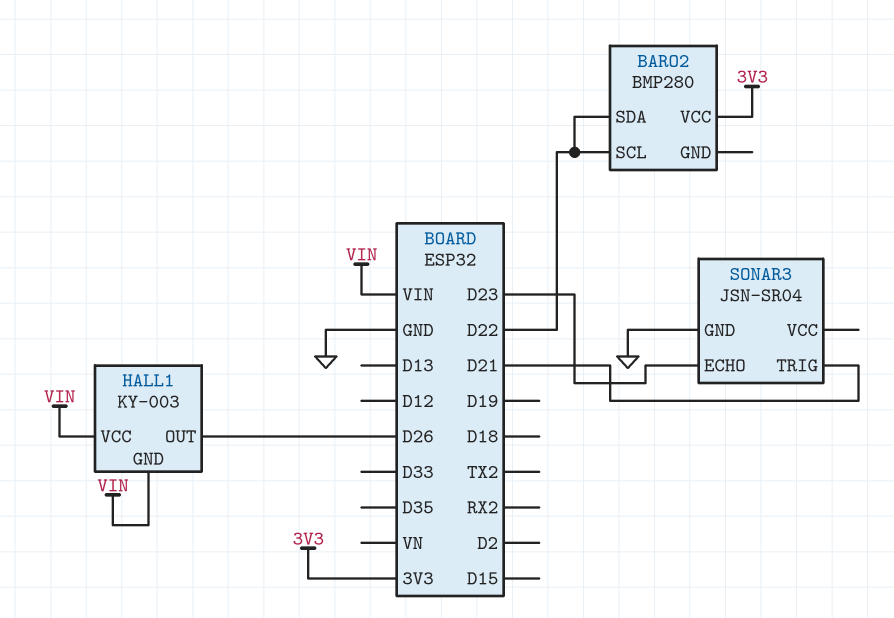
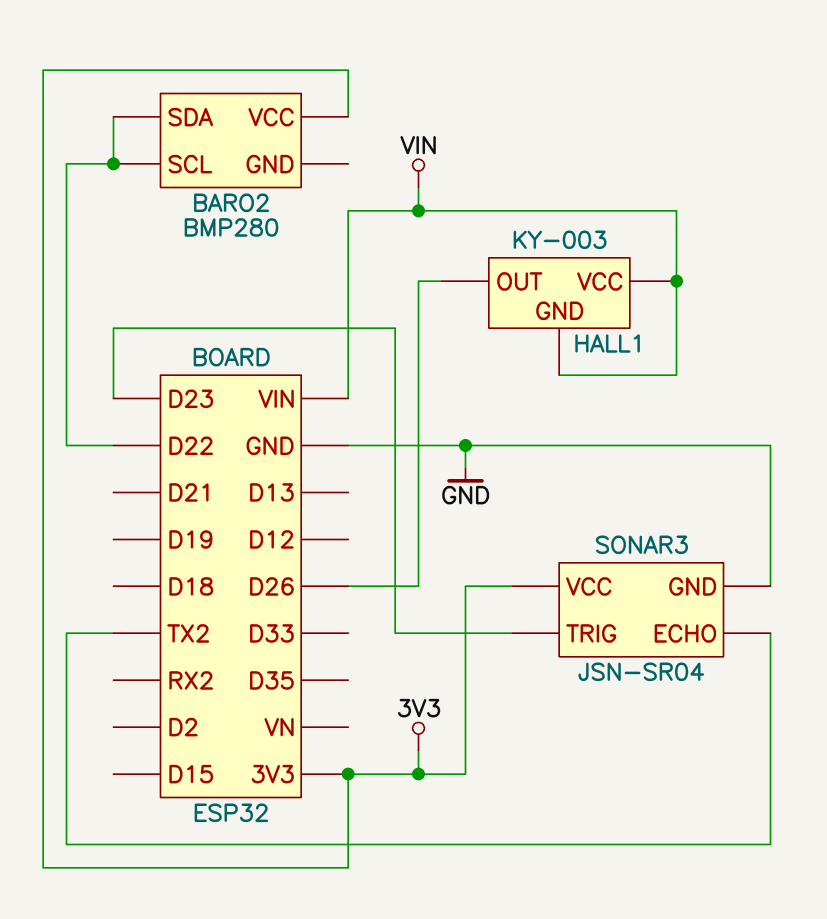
SONAR3 pin ECHO: D23 -> TX2
SONAR3 pin TRIG: D21 -> D23
SONAR3 pin VCC: none -> 3V3

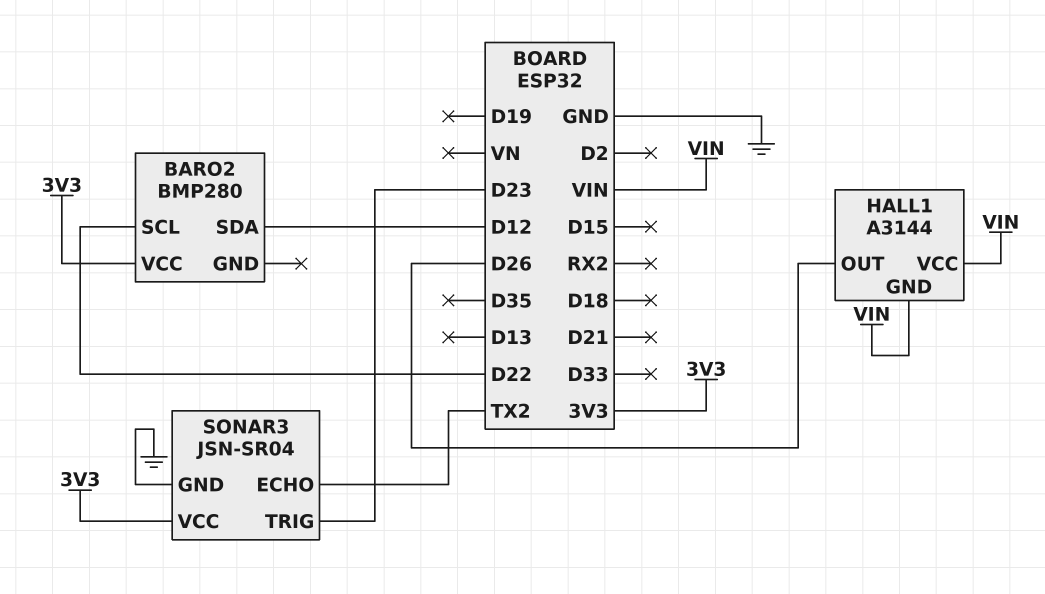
BARO2 pin SDA: D22 -> D12
HALL1: KY-003 -> A3144

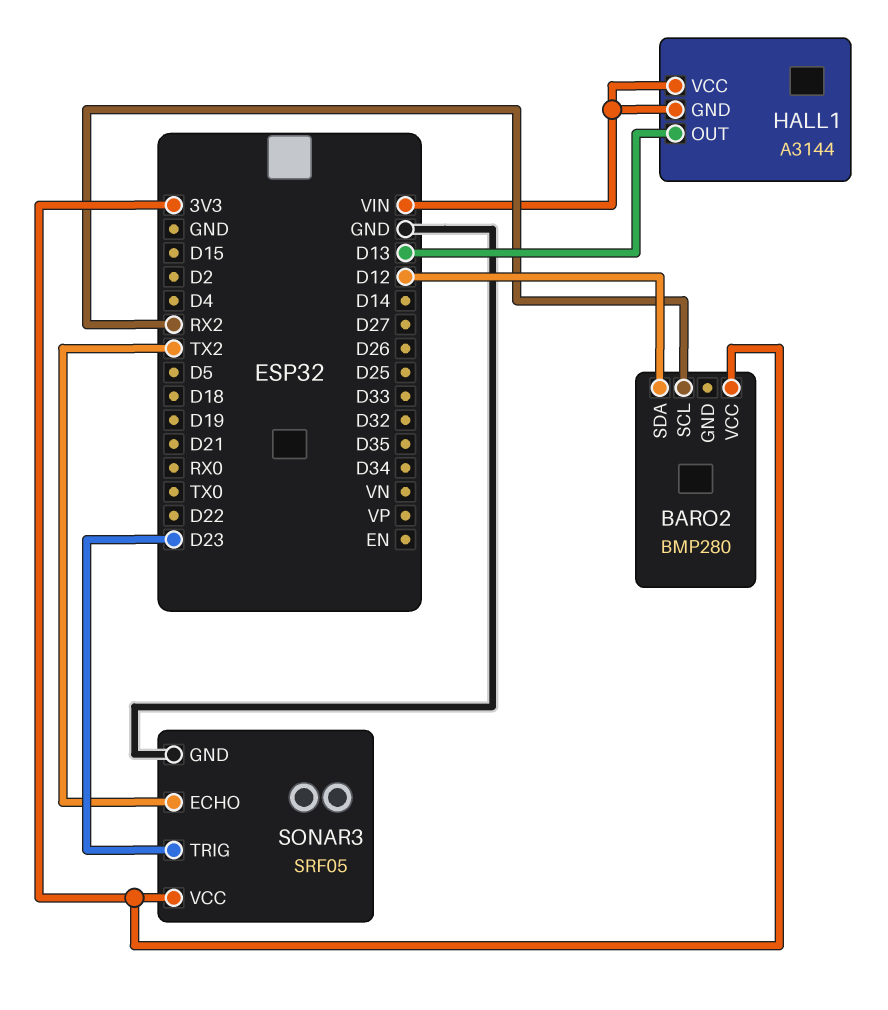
BARO2 pin SCL: D22 -> RX2
HALL1 pin OUT: D26 -> D13
SONAR3: JSN-SR04 -> SRF05

